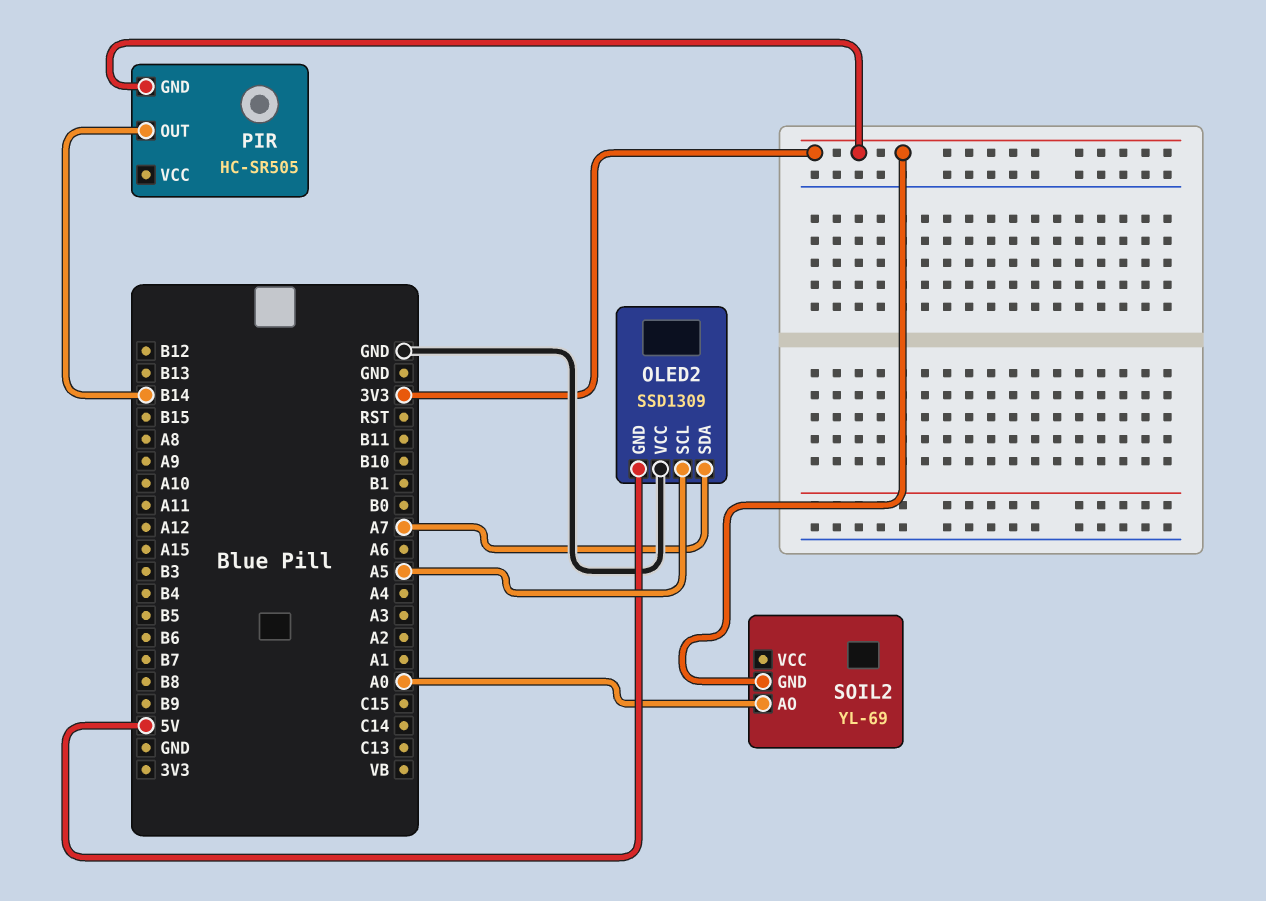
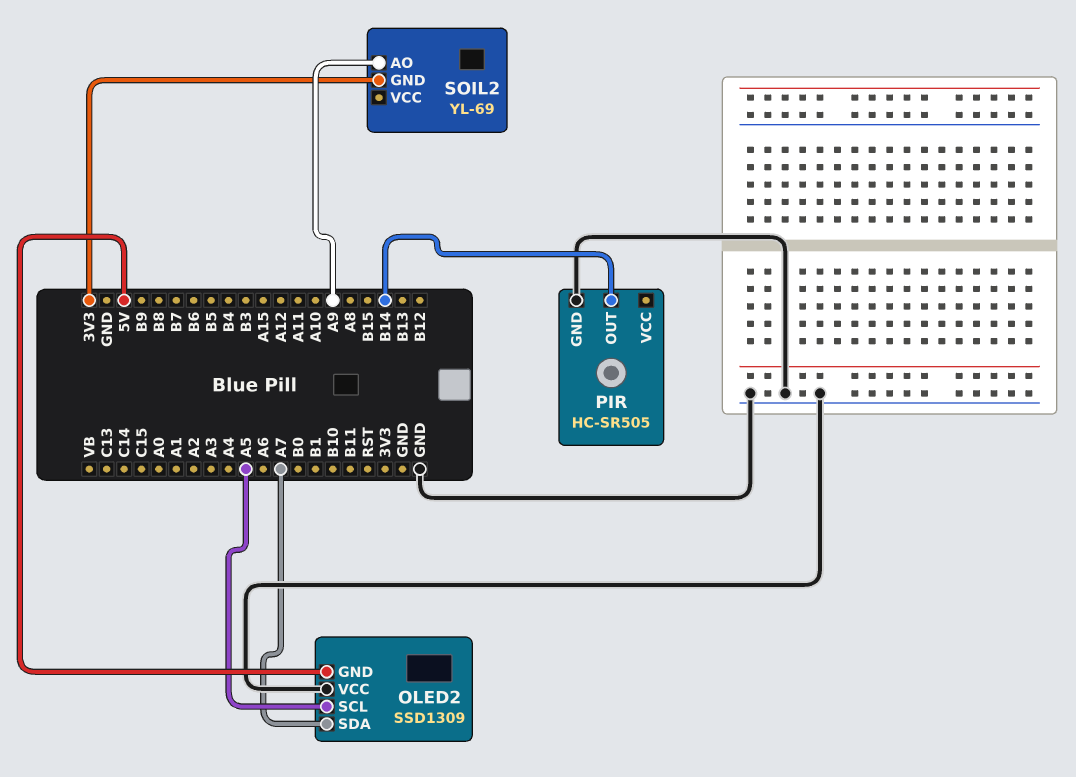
PIR pin GND: 3V3 -> GND
SOIL2 pin AO: A0 -> A9

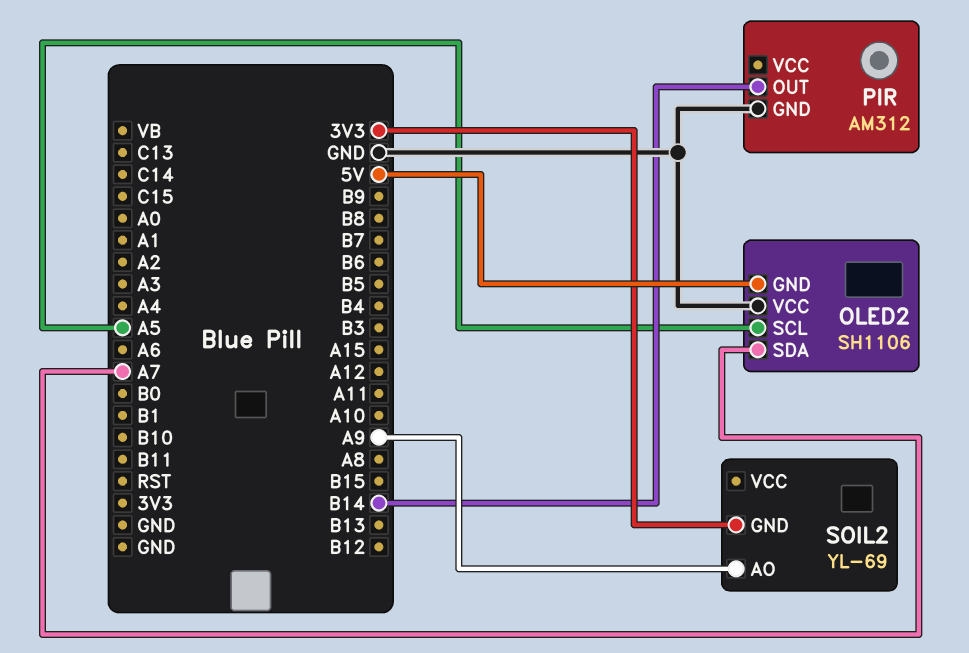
OLED2: SSD1309 -> SH1106
PIR: HC-SR505 -> AM312

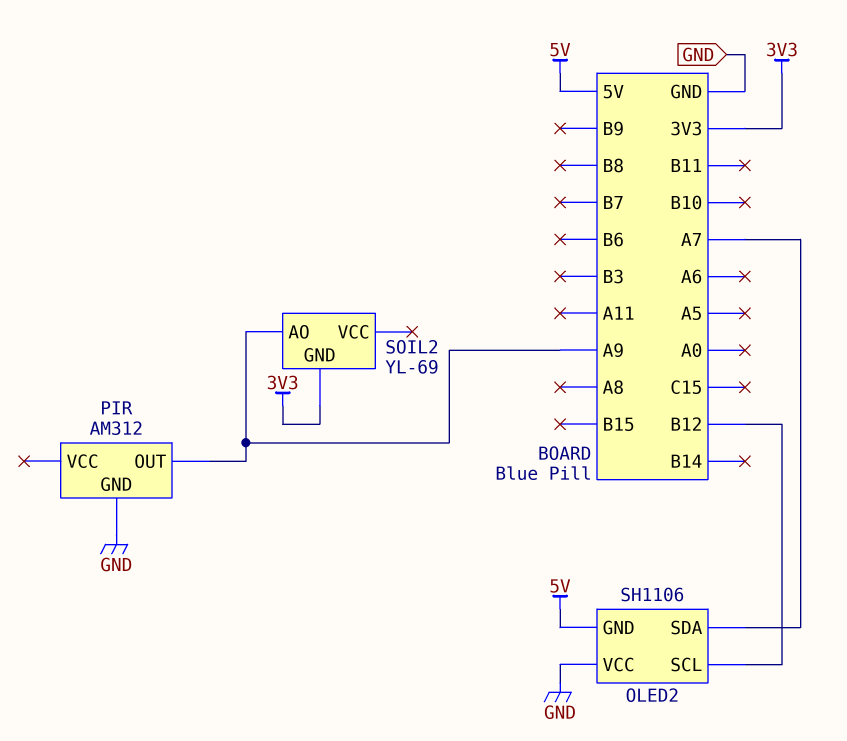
OLED2 pin SCL: A5 -> B12
PIR pin OUT: B14 -> A9

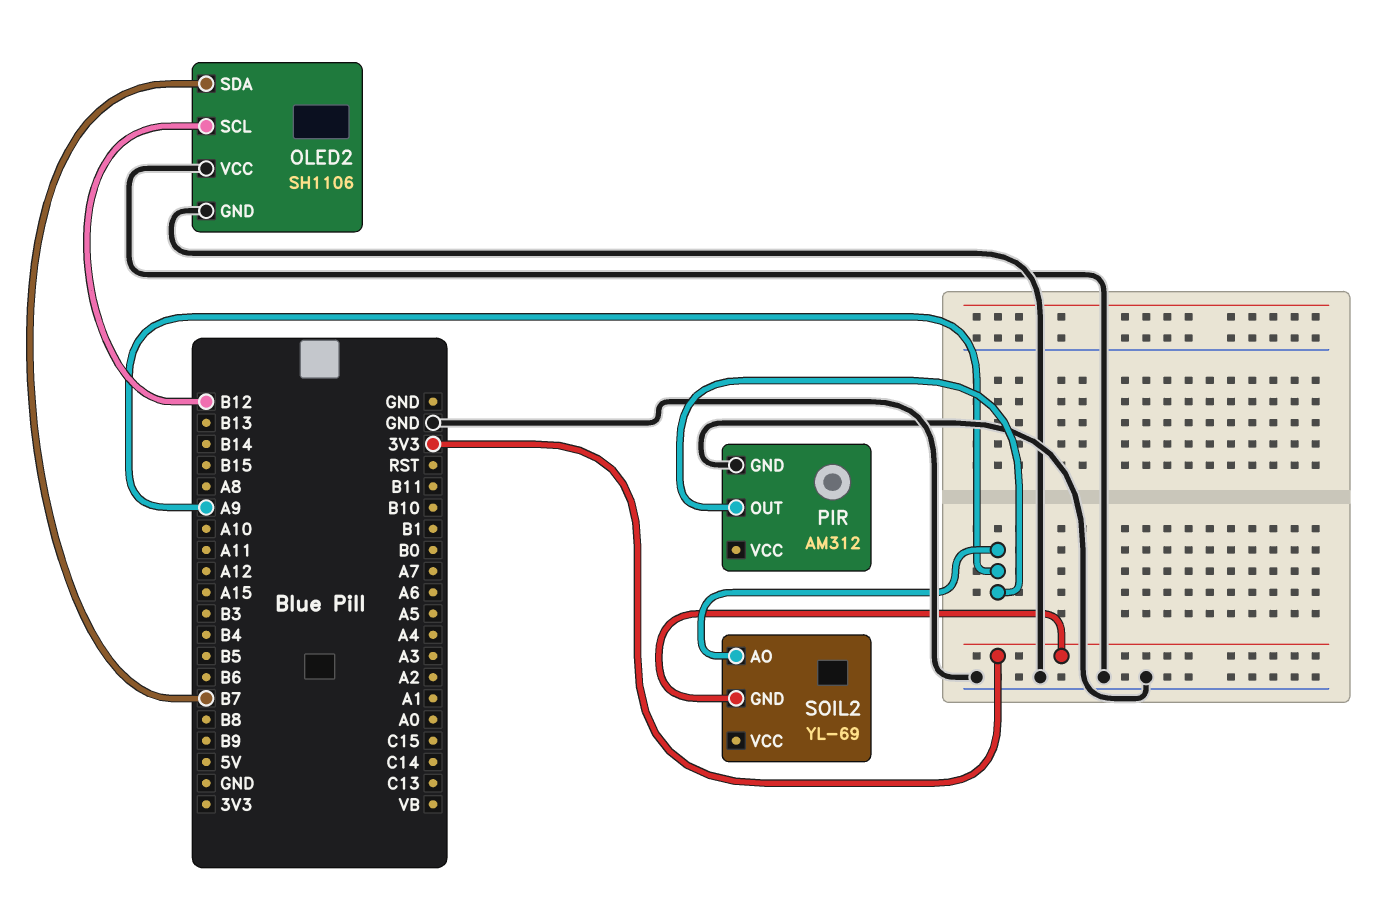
OLED2 pin GND: 5V -> GND
OLED2 pin SDA: A7 -> B7

